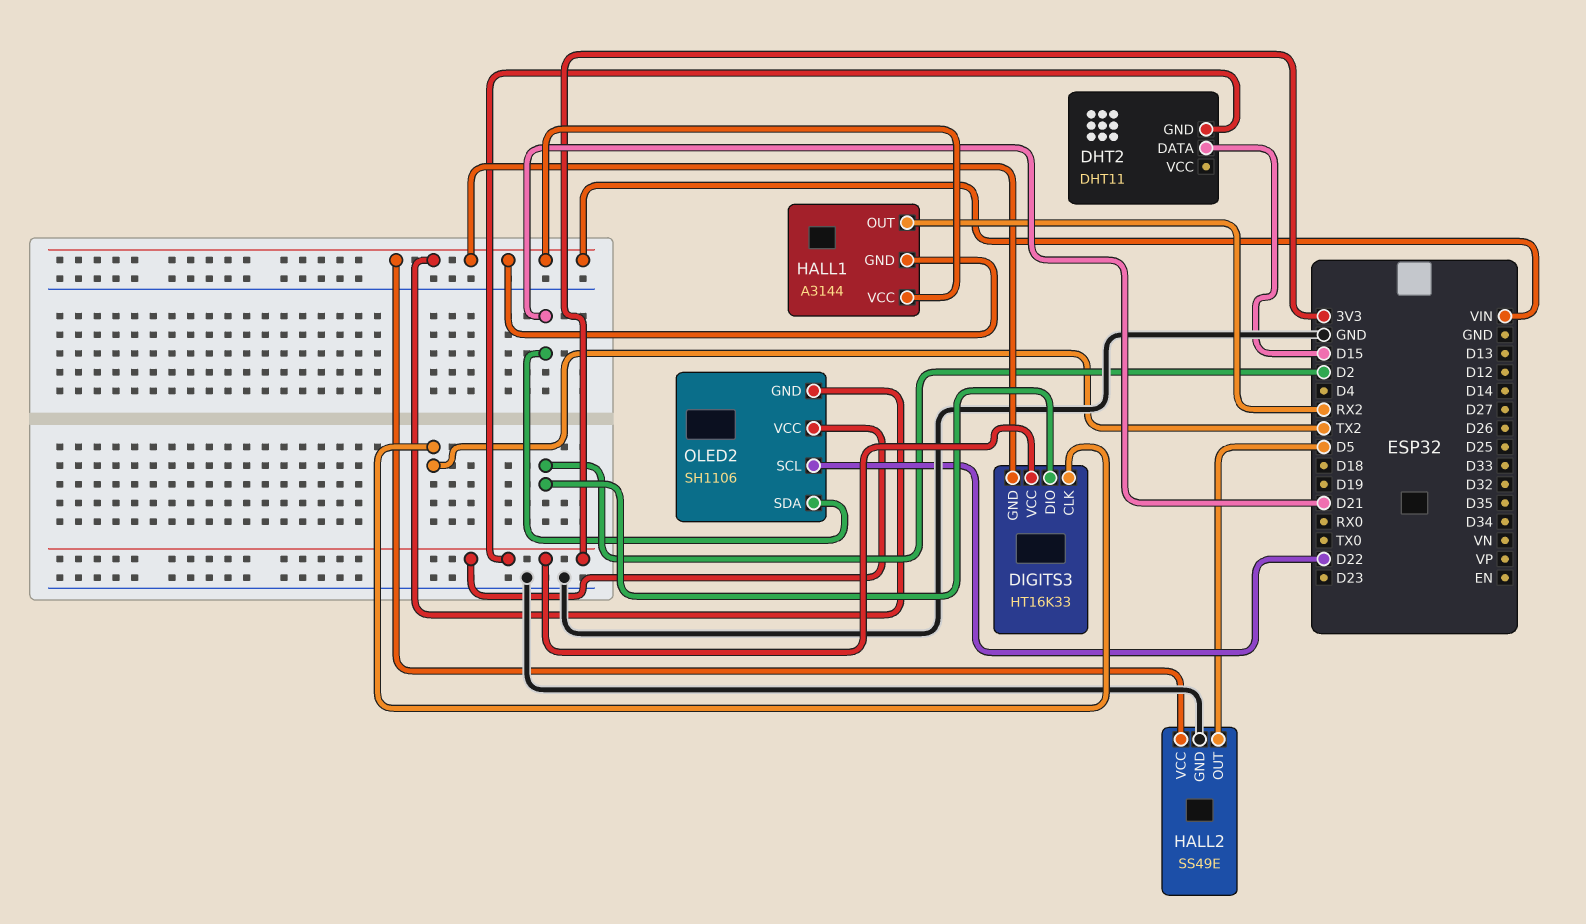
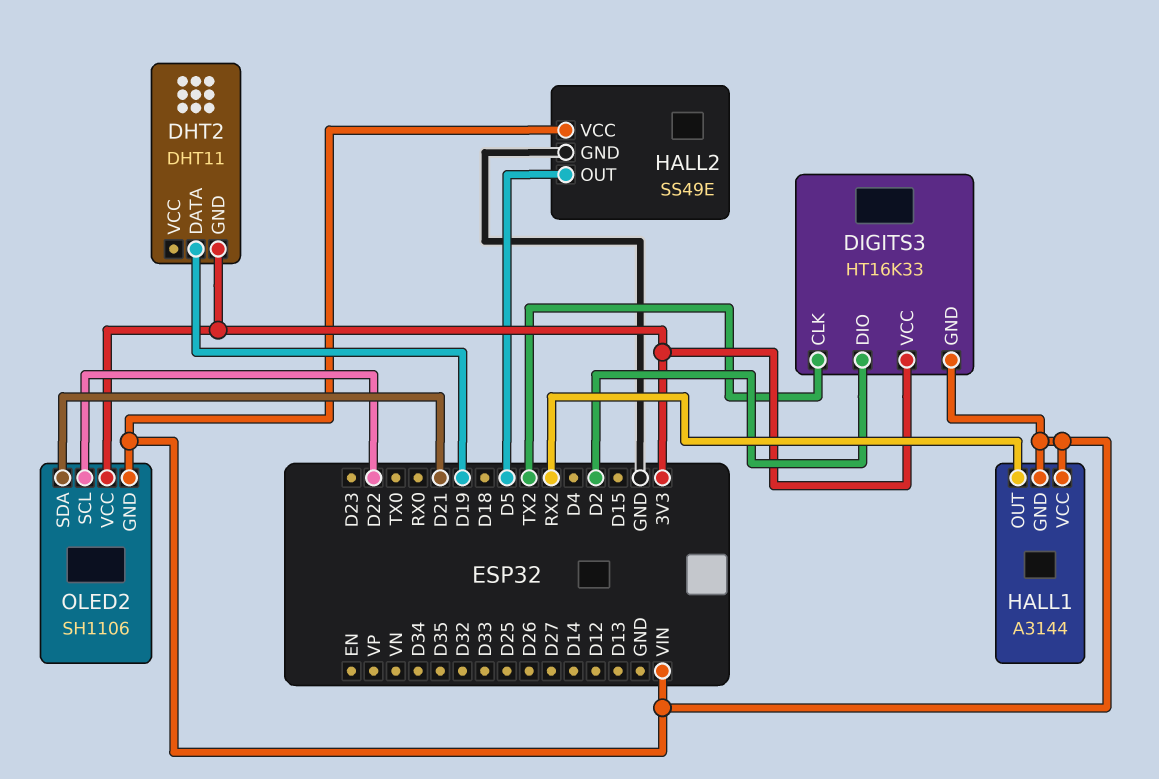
DHT2 pin DATA: D15 -> D19

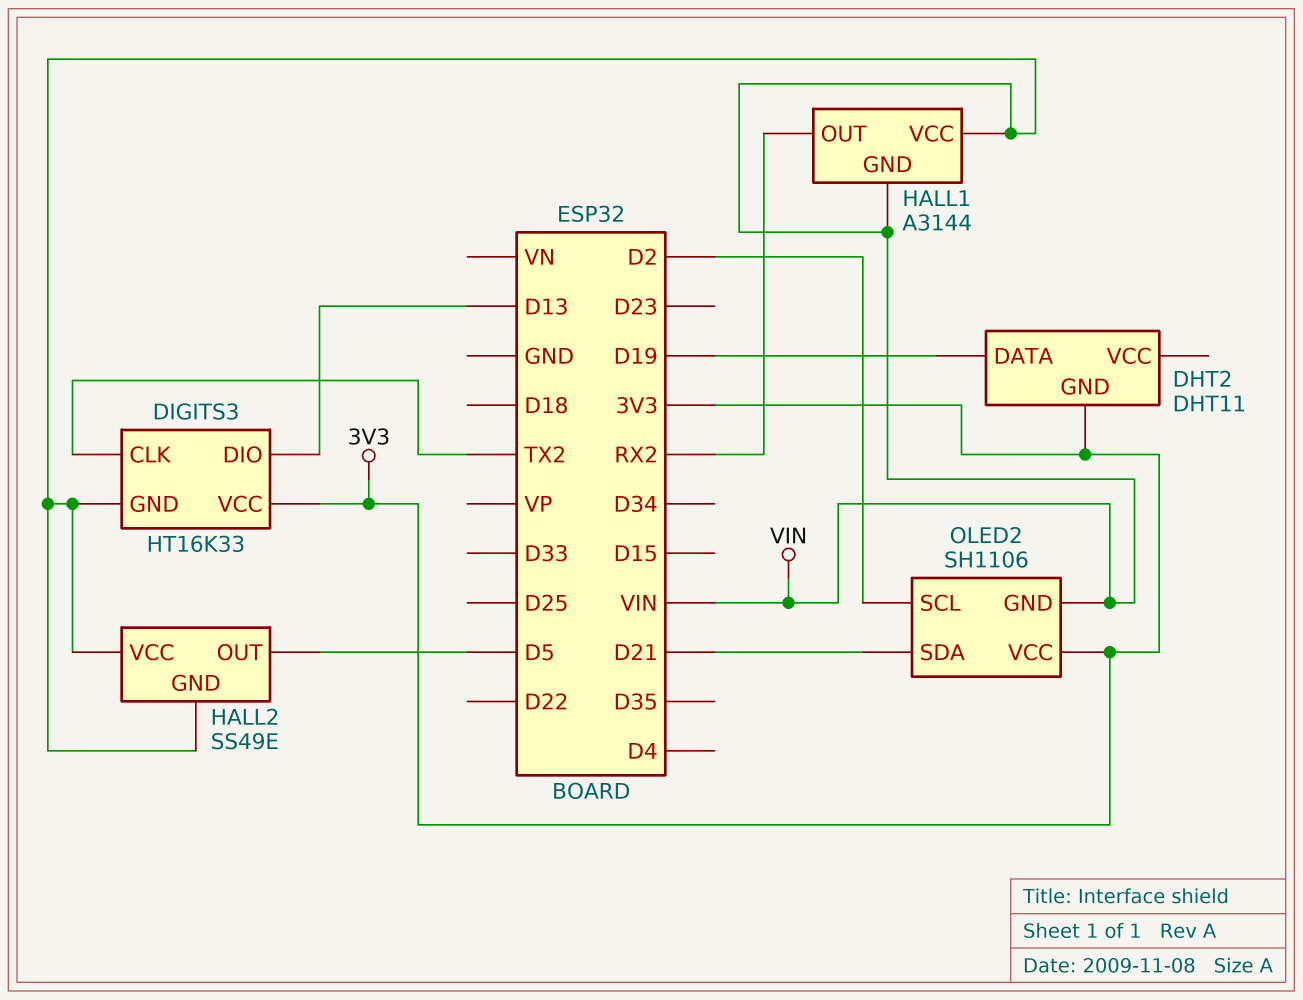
DIGITS3 pin DIO: D2 -> D13
HALL2 pin GND: GND -> VIN
OLED2 pin SCL: D22 -> D2

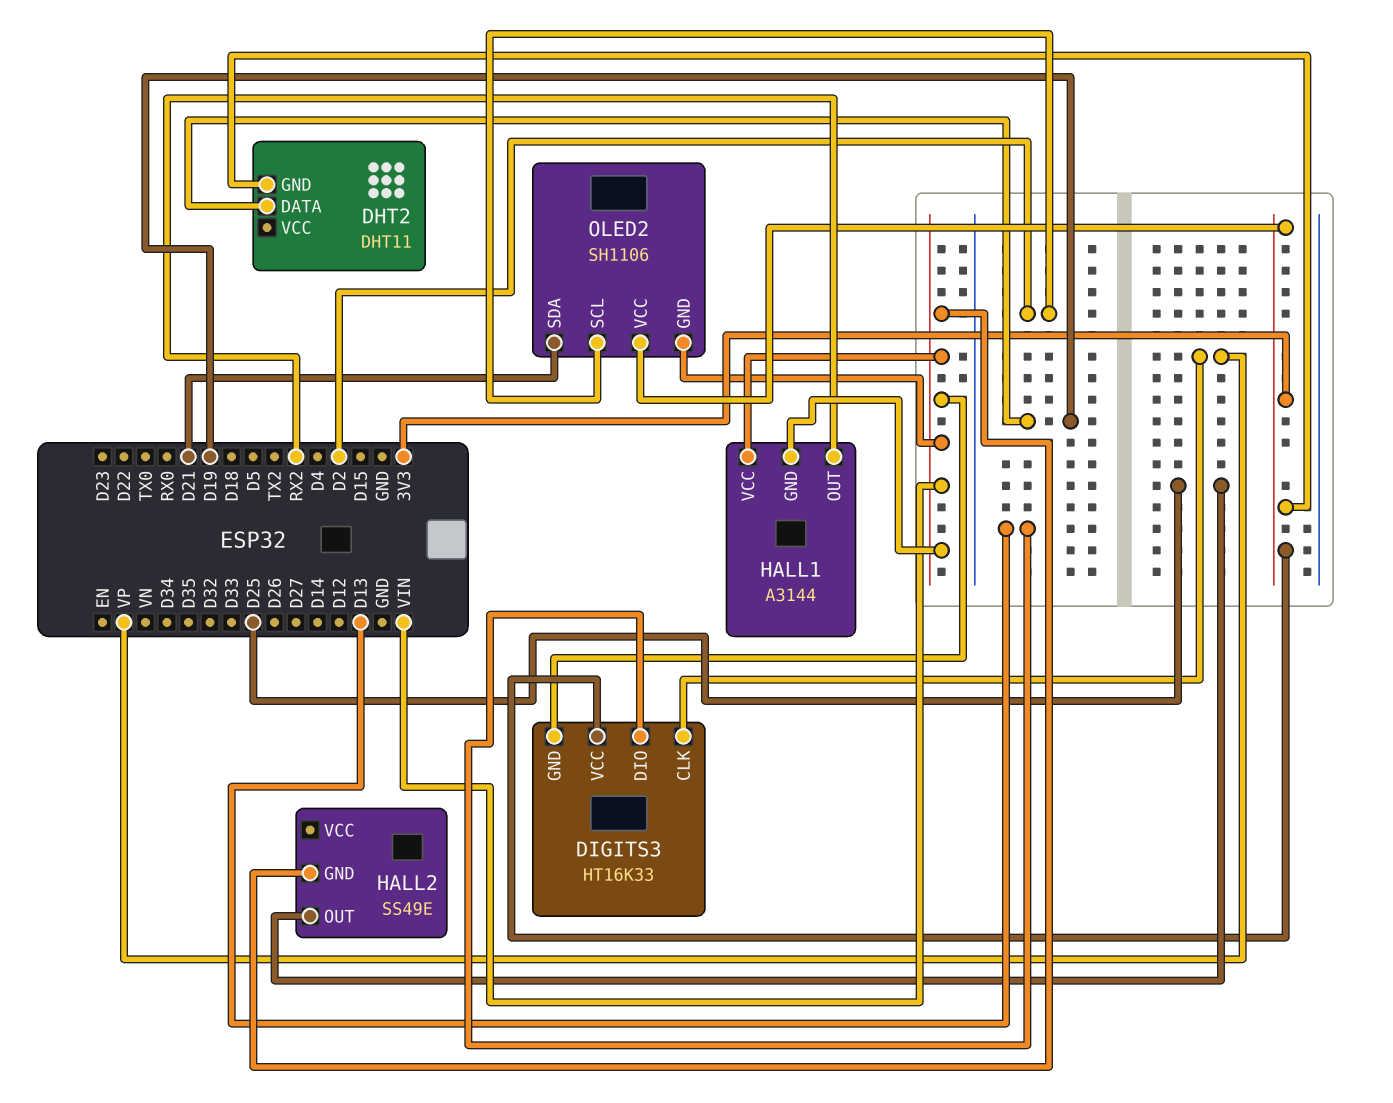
DIGITS3 pin CLK: TX2 -> VP
HALL2 pin OUT: D5 -> D25
HALL2 pin VCC: VIN -> none

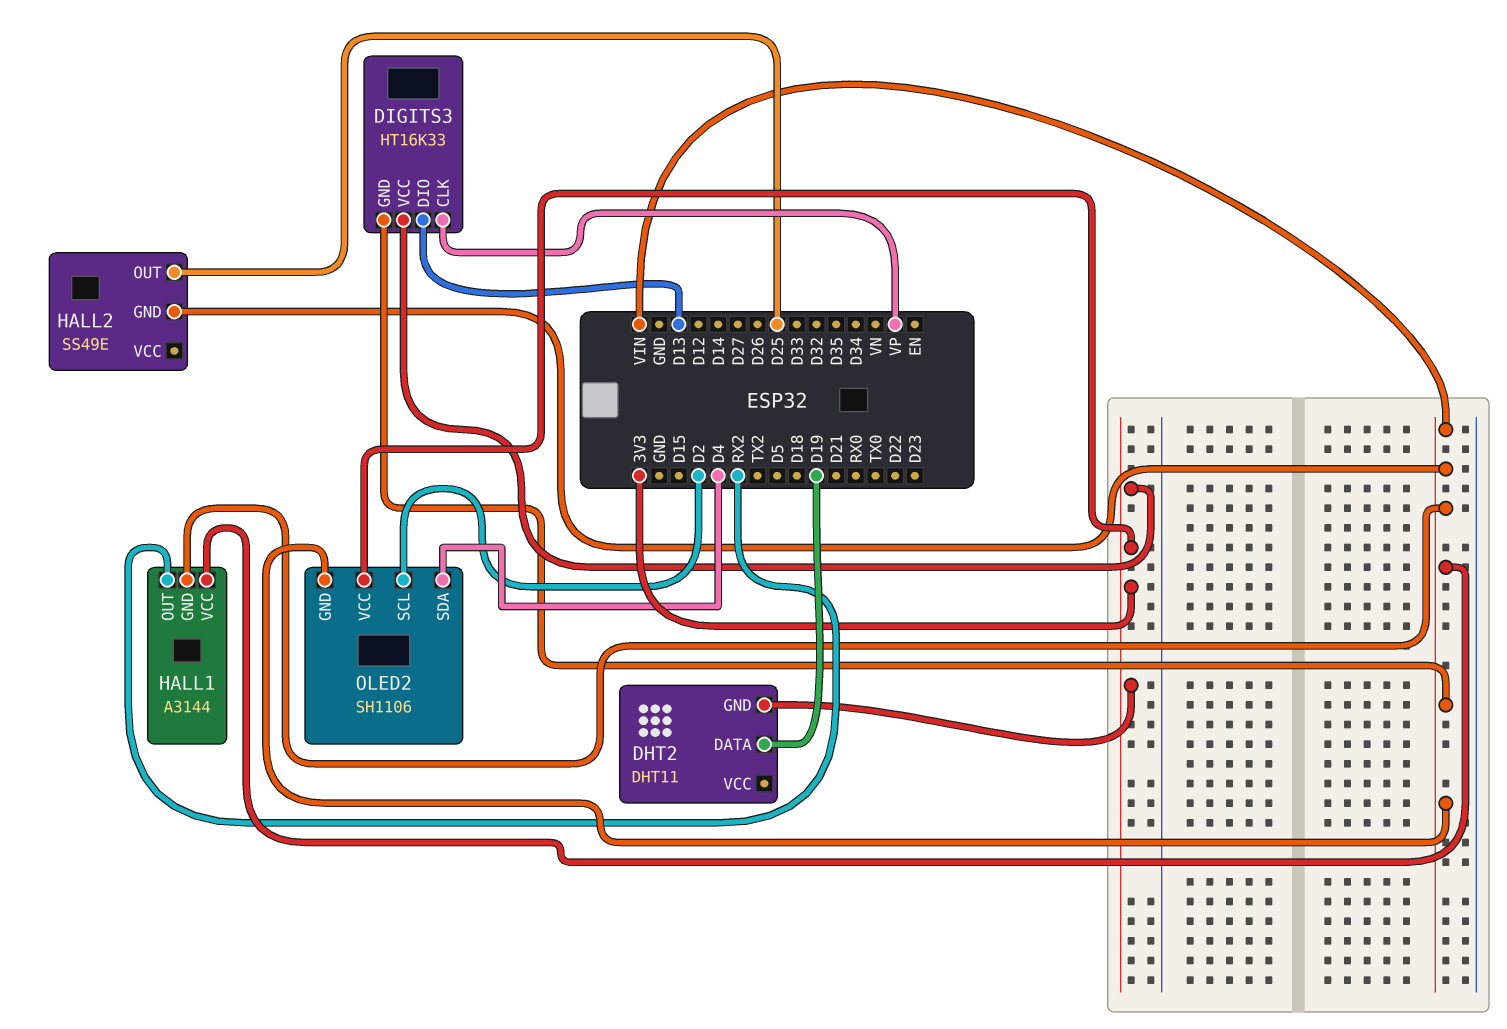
OLED2 pin SDA: D21 -> D4

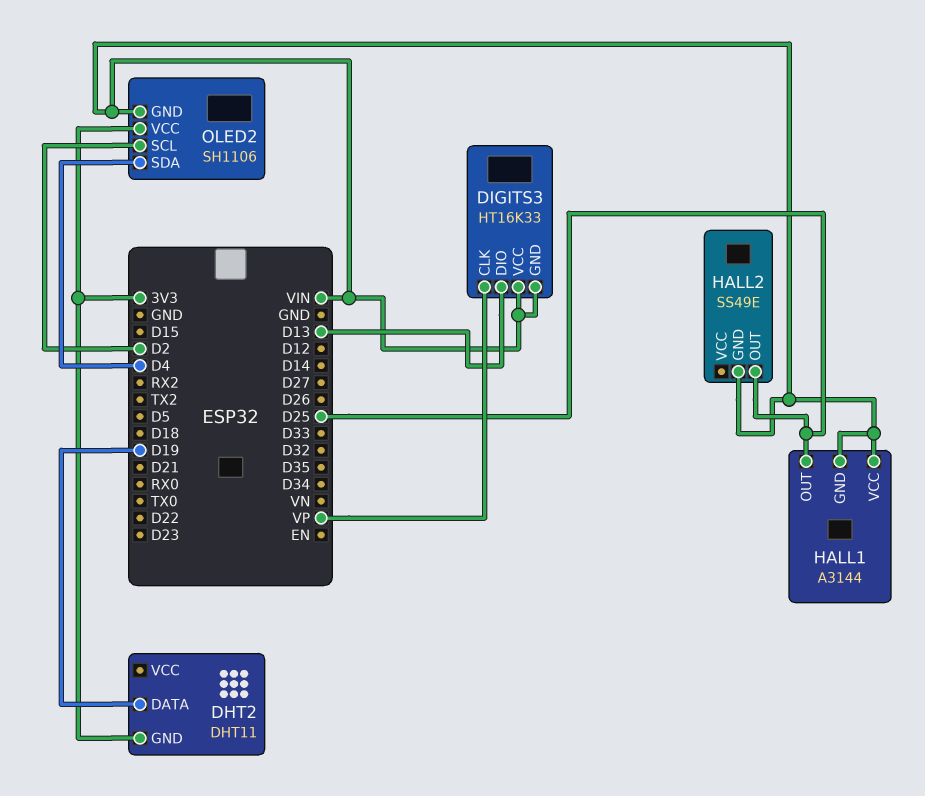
DIGITS3 pin VCC: 3V3 -> VIN
HALL1 pin OUT: RX2 -> D25

